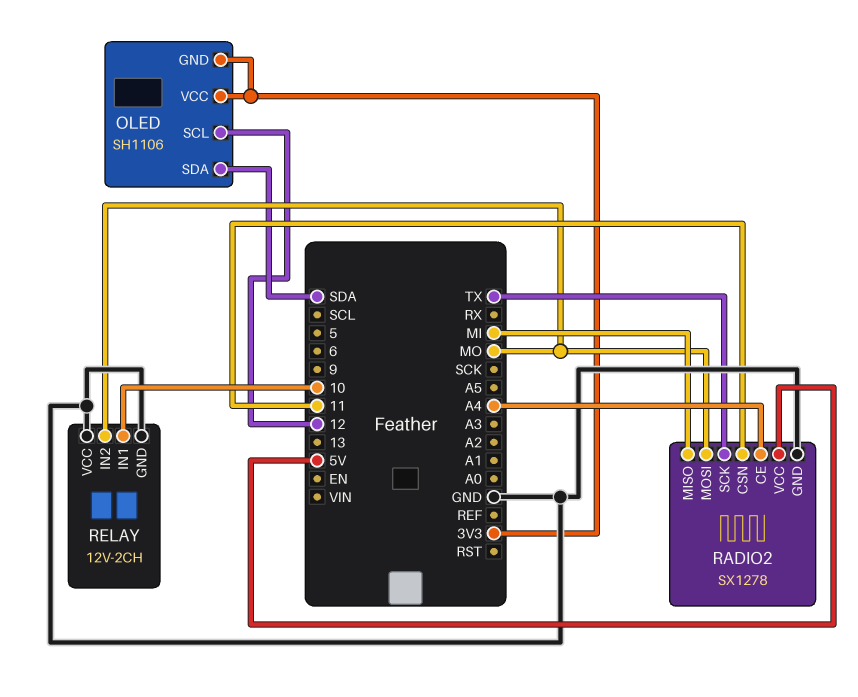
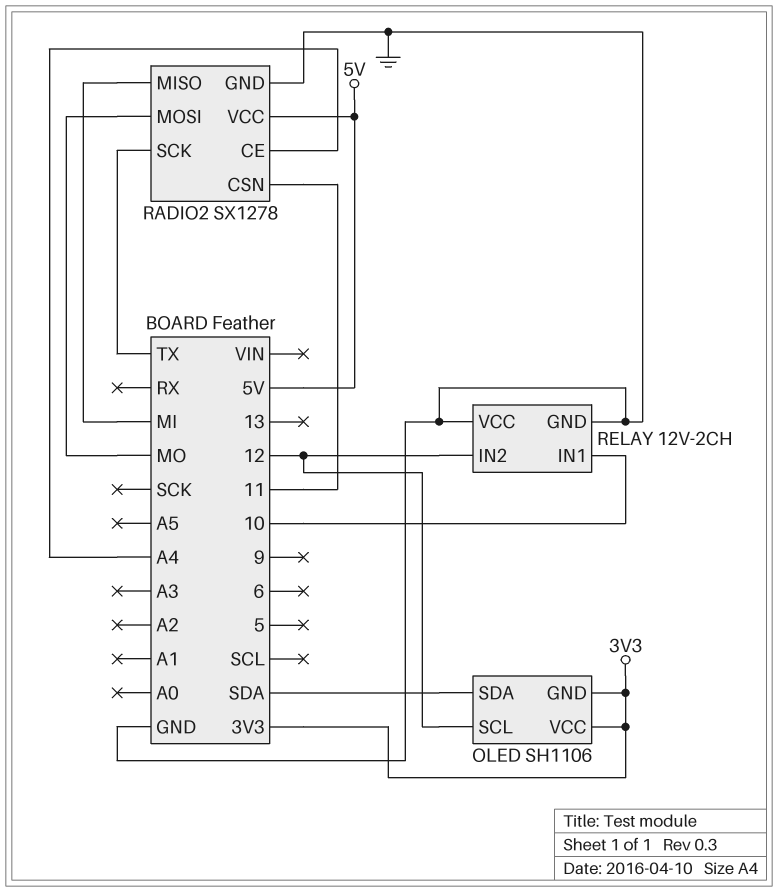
RELAY pin IN2: MO -> 12

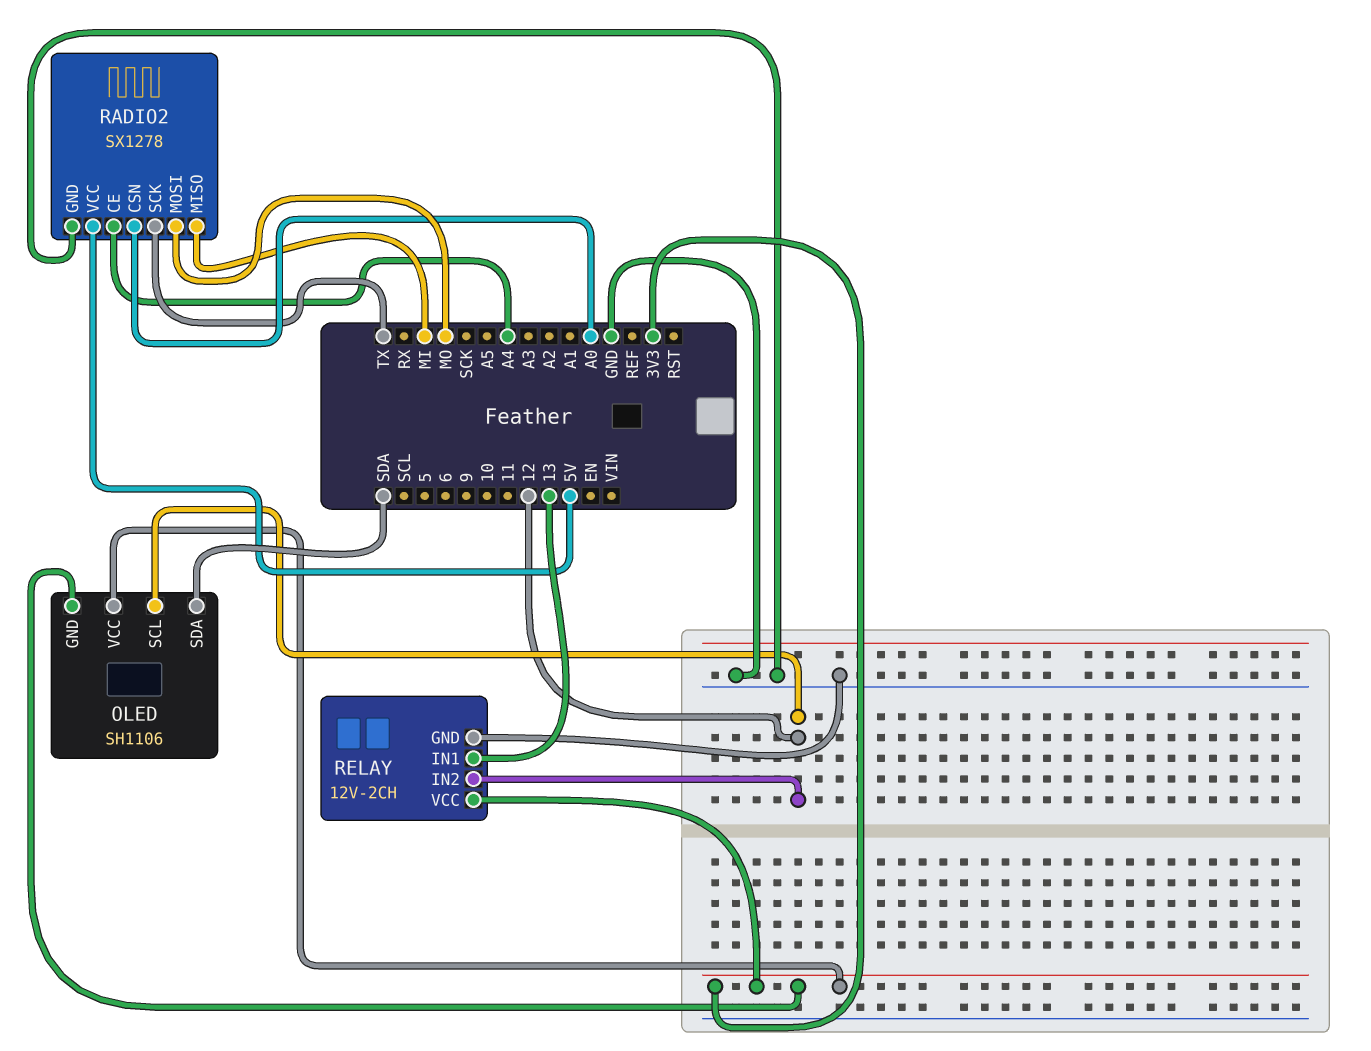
RADIO2 pin CSN: 11 -> A0
RELAY pin IN1: 10 -> 13
RELAY pin VCC: GND -> 3V3

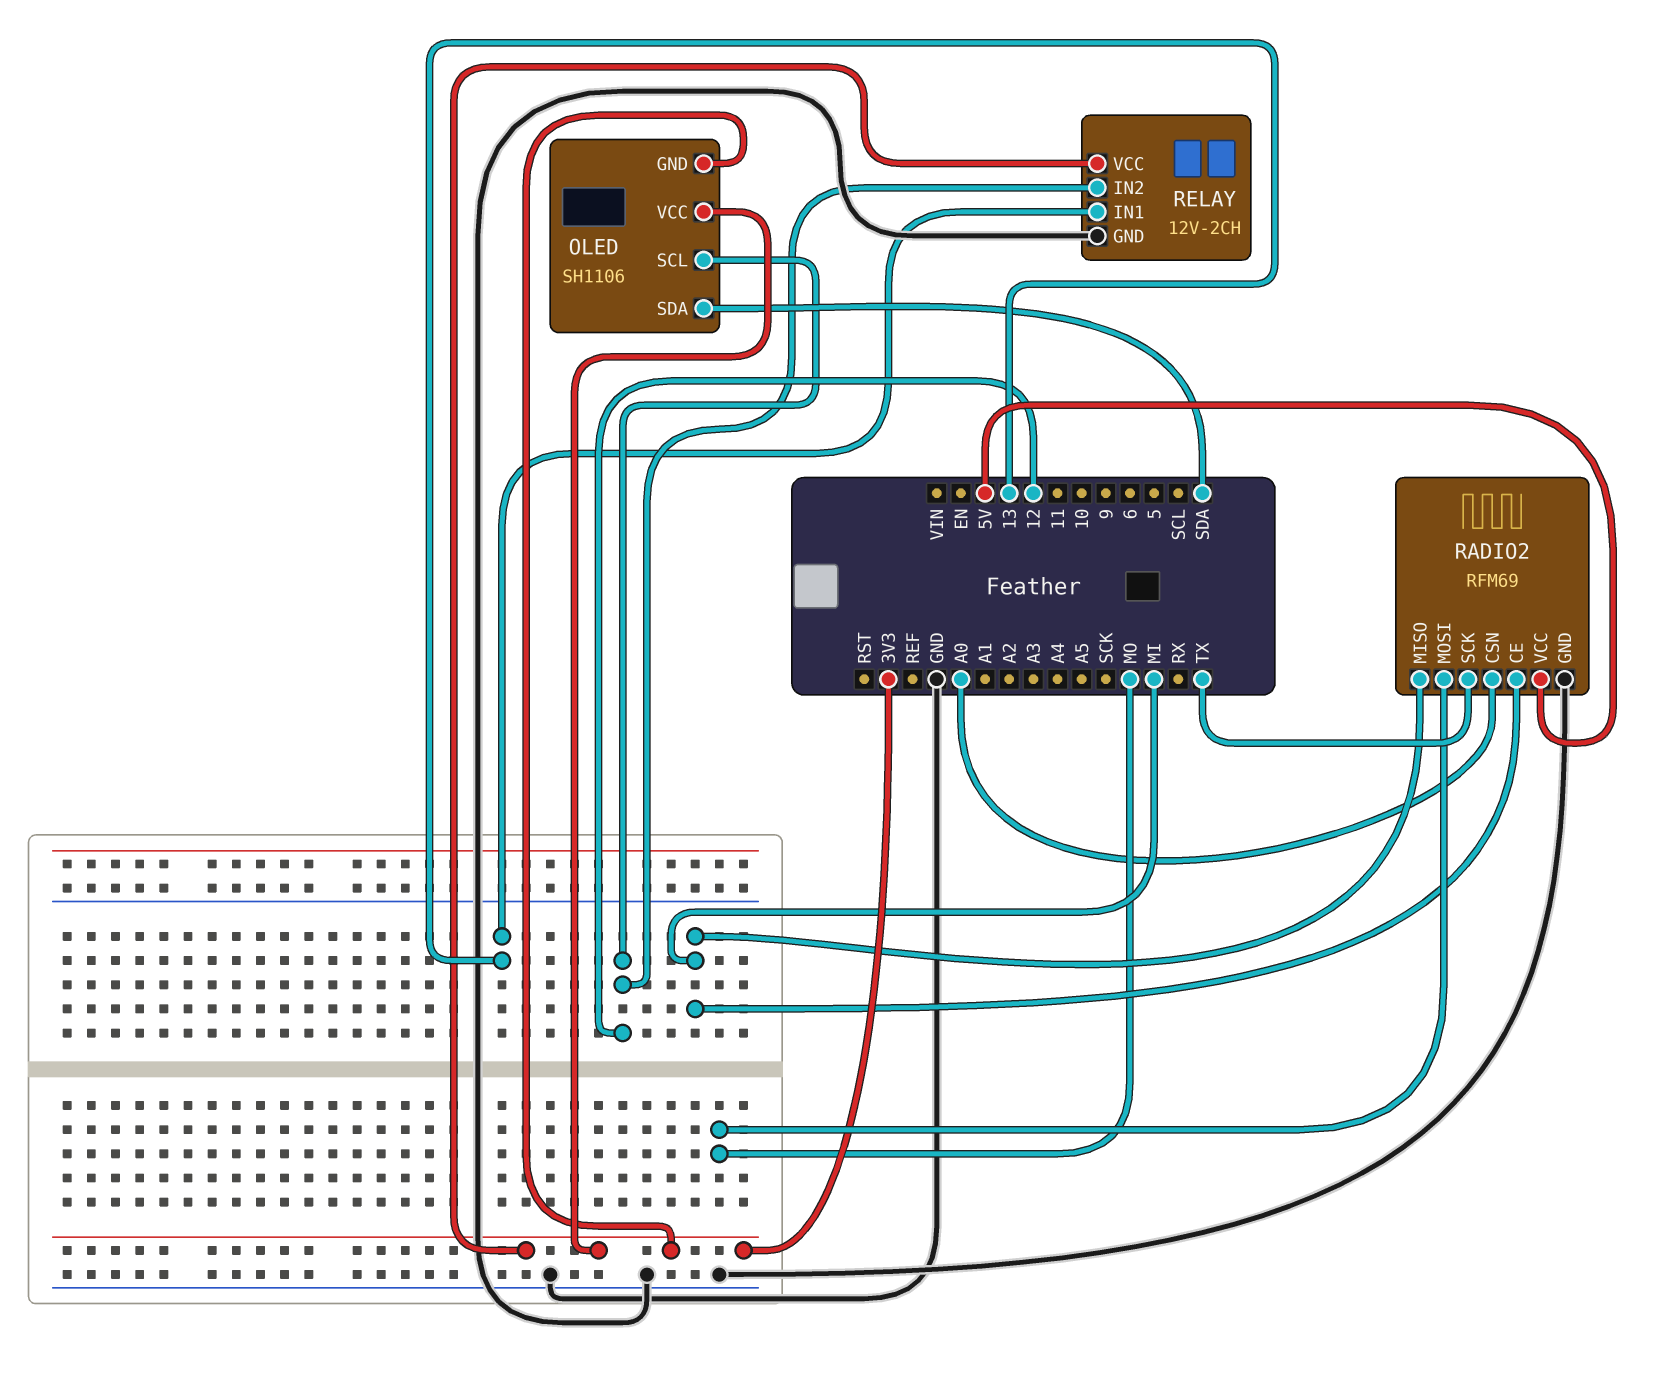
RADIO2: SX1278 -> RFM69
RADIO2 pin CE: A4 -> MI

